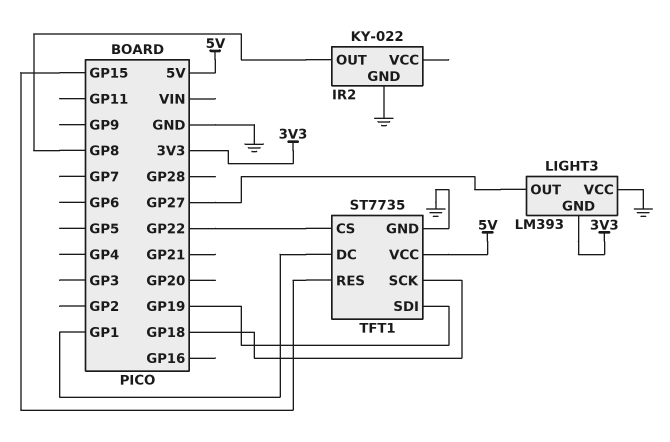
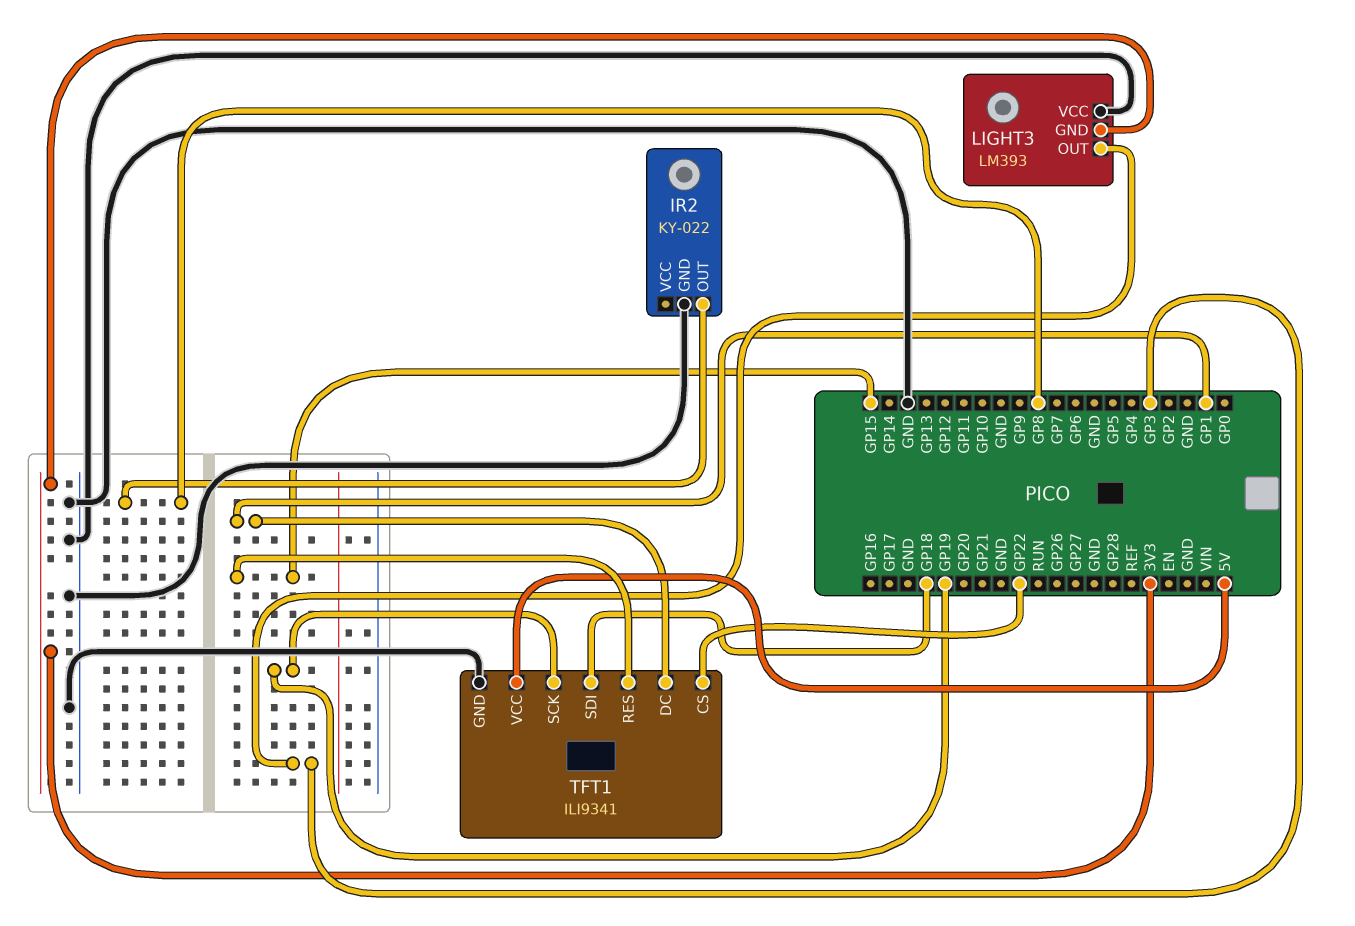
LIGHT3 pin OUT: GP27 -> GP3
TFT1: ST7735 -> ILI9341
TFT1 pin SCK: GP18 -> GP19
TFT1 pin SDI: GP19 -> GP18

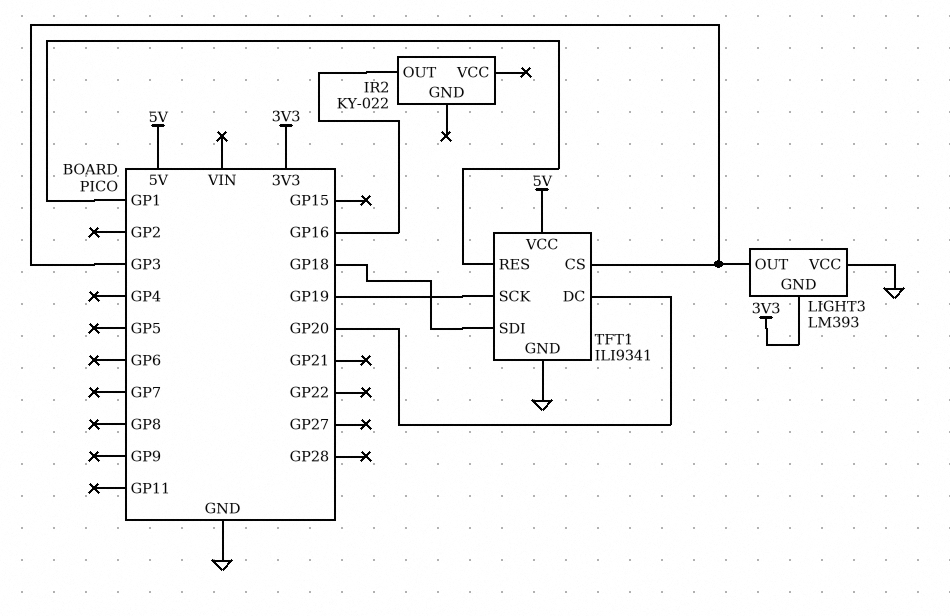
IR2 pin GND: GND -> none
IR2 pin OUT: GP8 -> GP16
TFT1 pin CS: GP22 -> GP3
TFT1 pin DC: GP1 -> GP20
TFT1 pin RES: GP15 -> GP1

